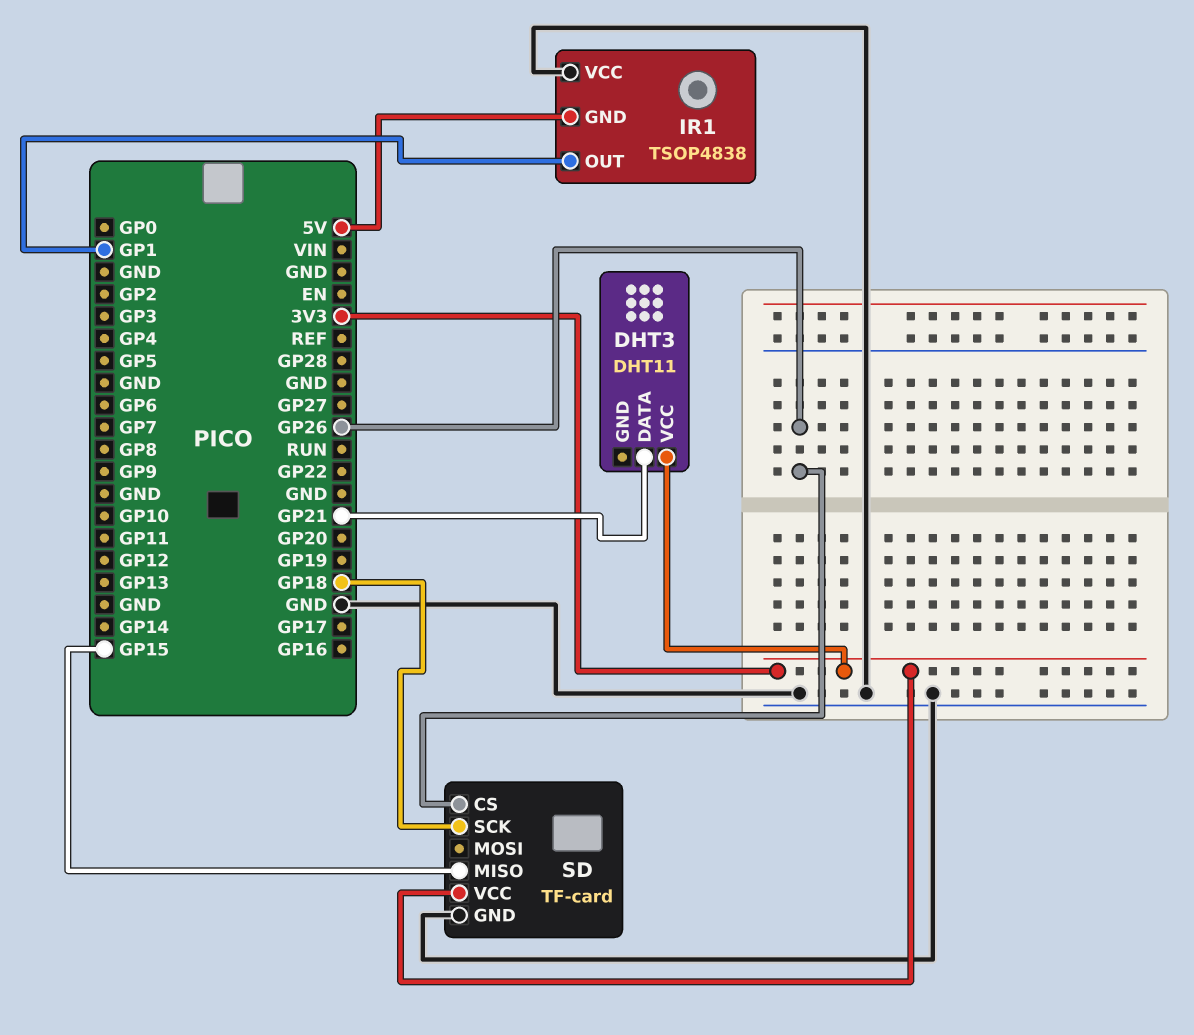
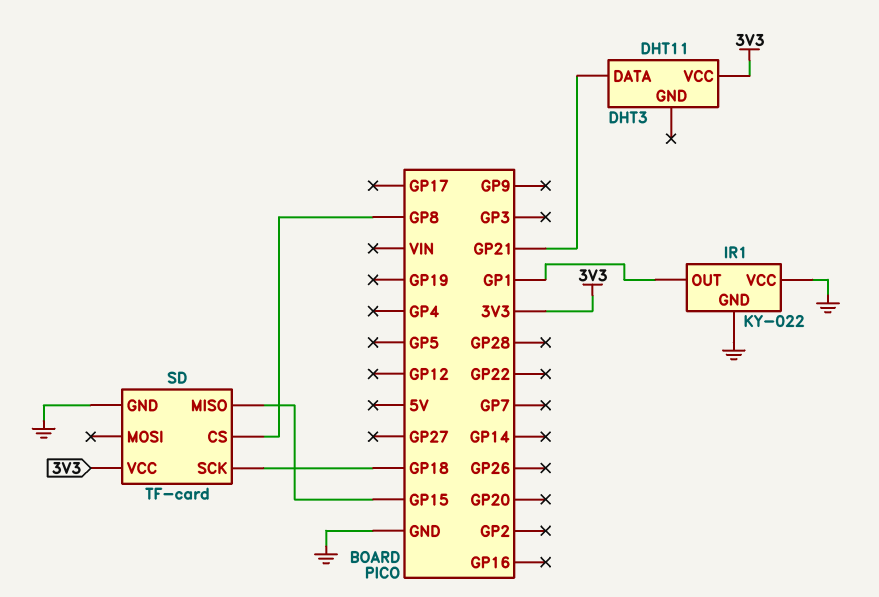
IR1: TSOP4838 -> KY-022
IR1 pin GND: 5V -> GND
SD pin CS: GP26 -> GP8

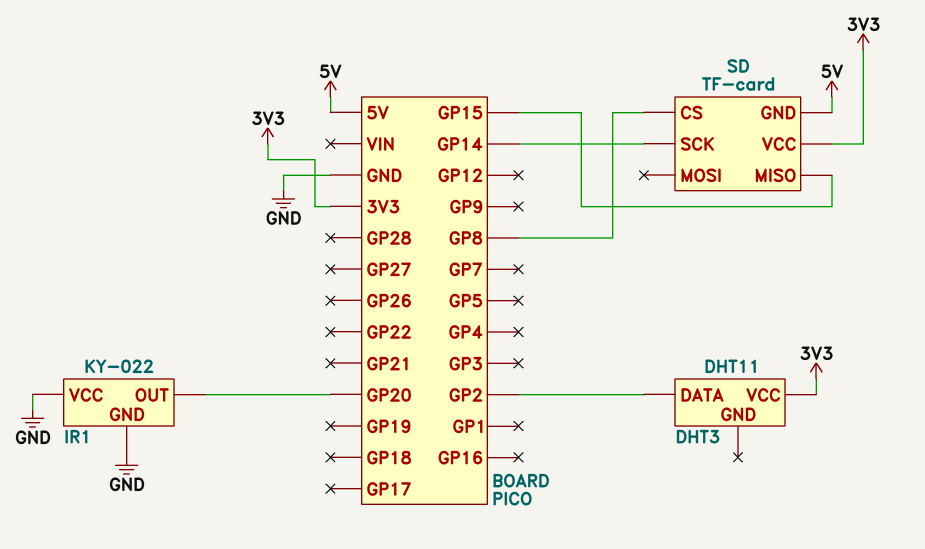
DHT3 pin DATA: GP21 -> GP2
IR1 pin OUT: GP1 -> GP20
SD pin GND: GND -> 5V
SD pin SCK: GP18 -> GP14

